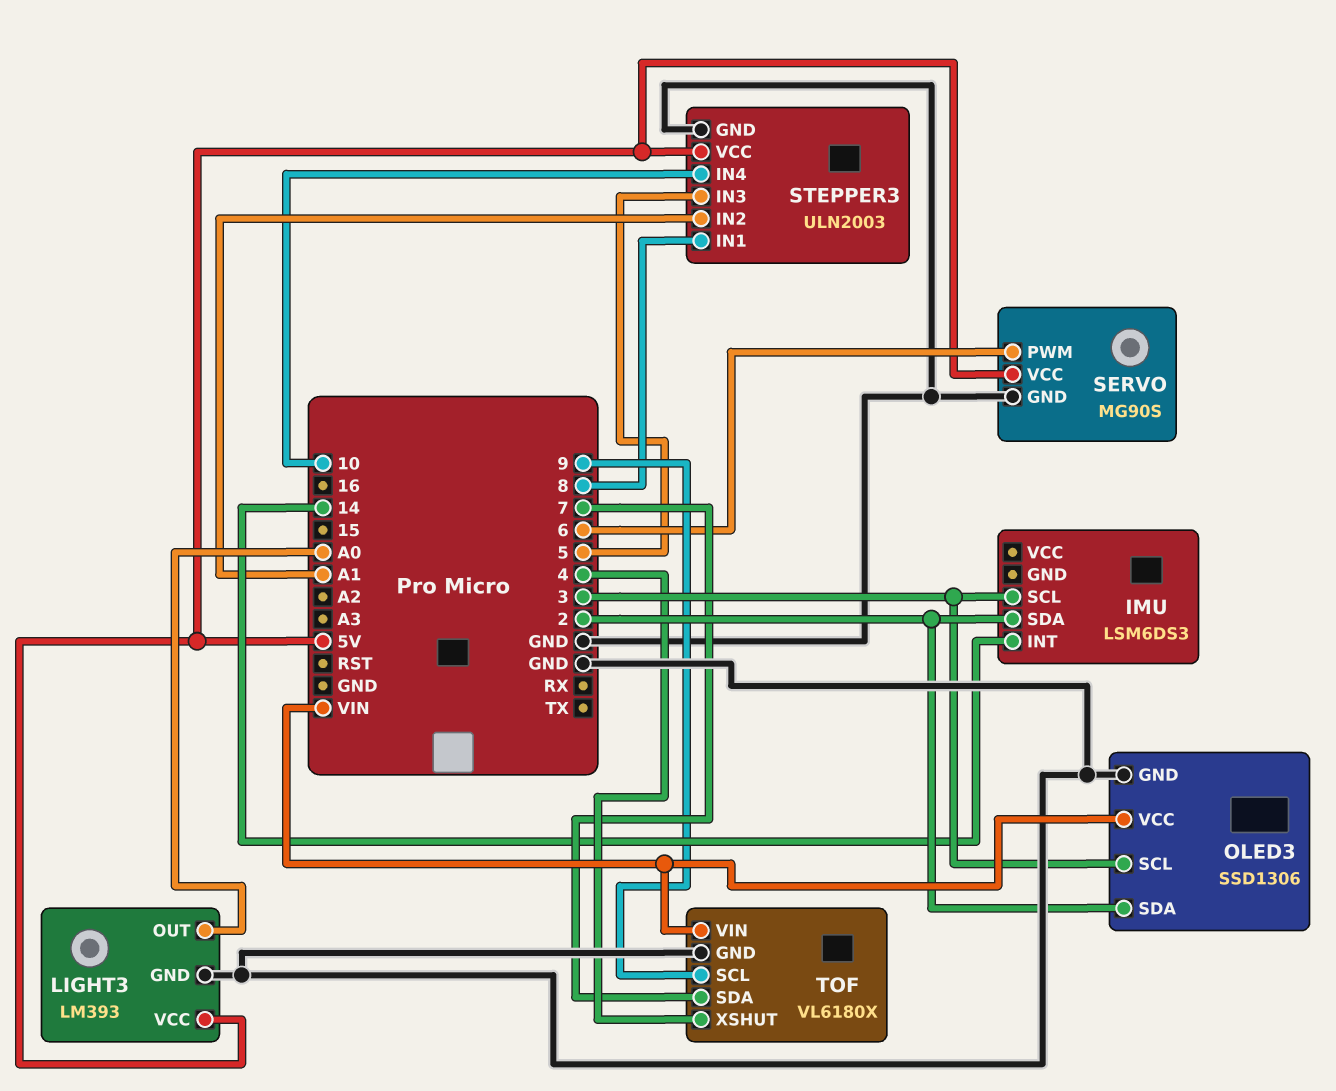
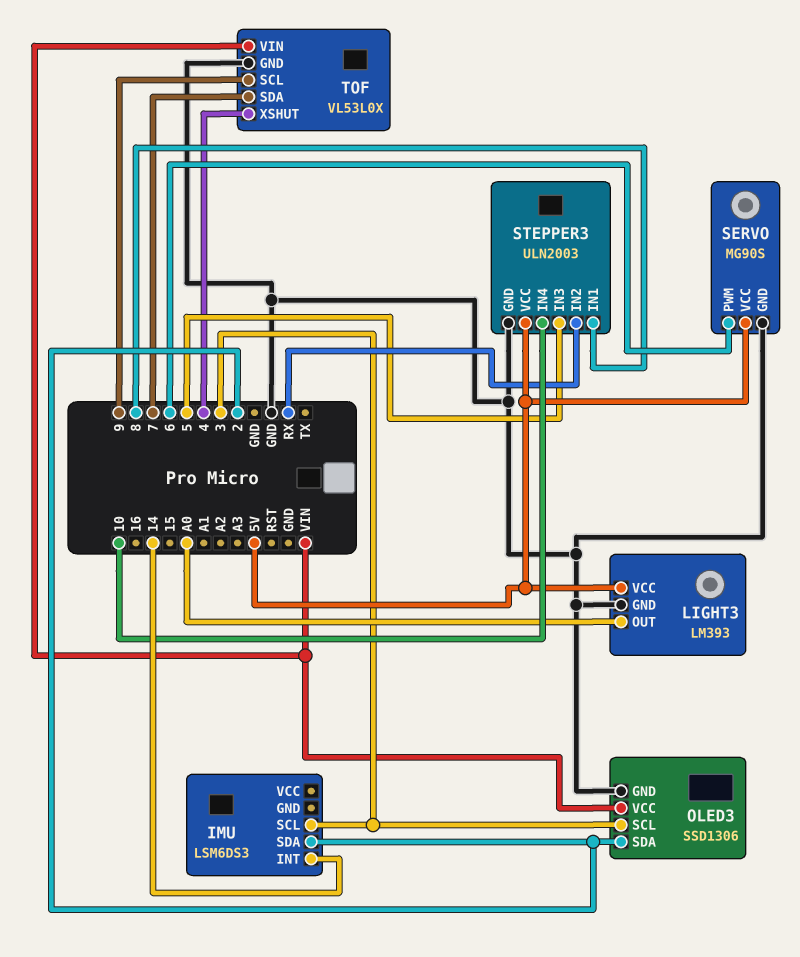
STEPPER3 pin IN2: A1 -> RX
TOF: VL6180X -> VL53L0X

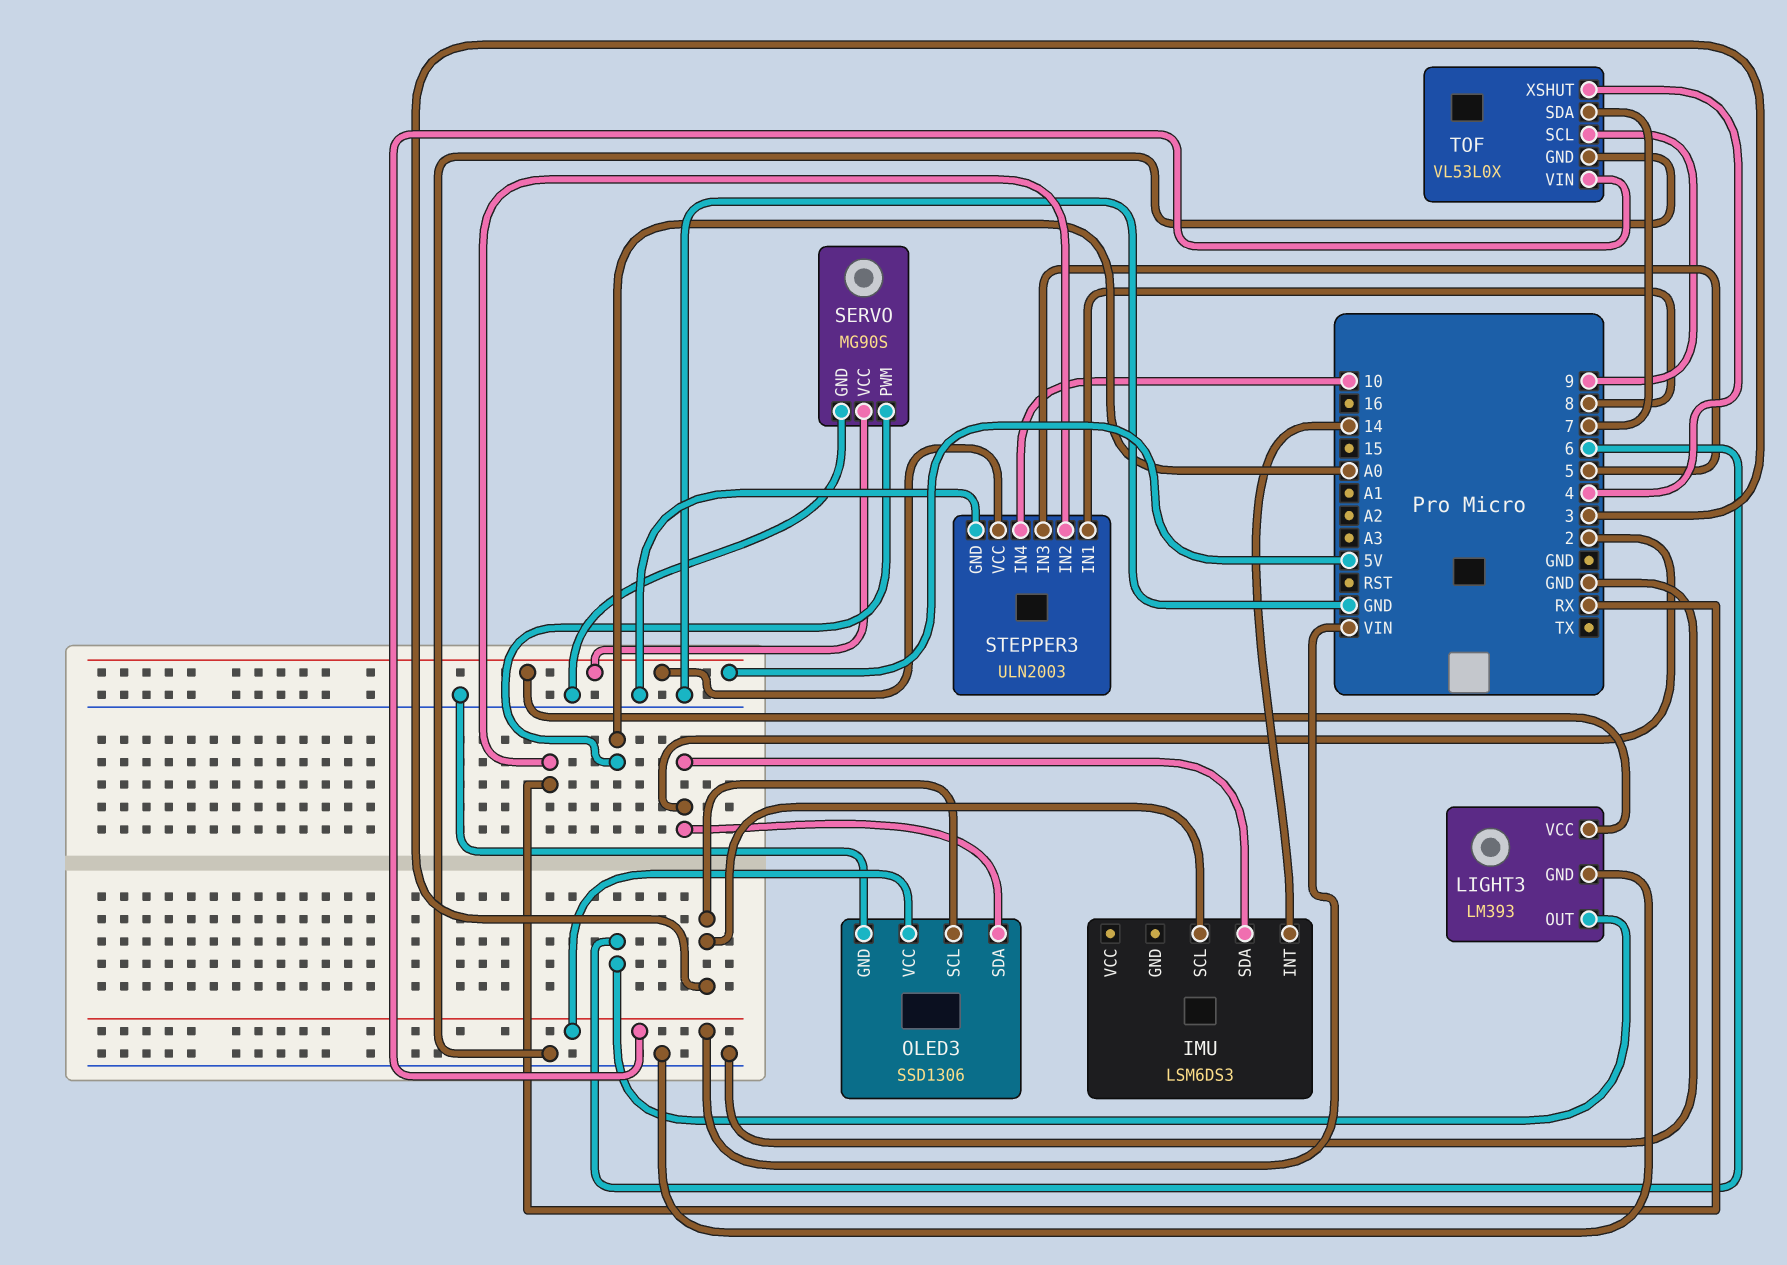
LIGHT3 pin OUT: A0 -> 6
SERVO pin PWM: 6 -> A0

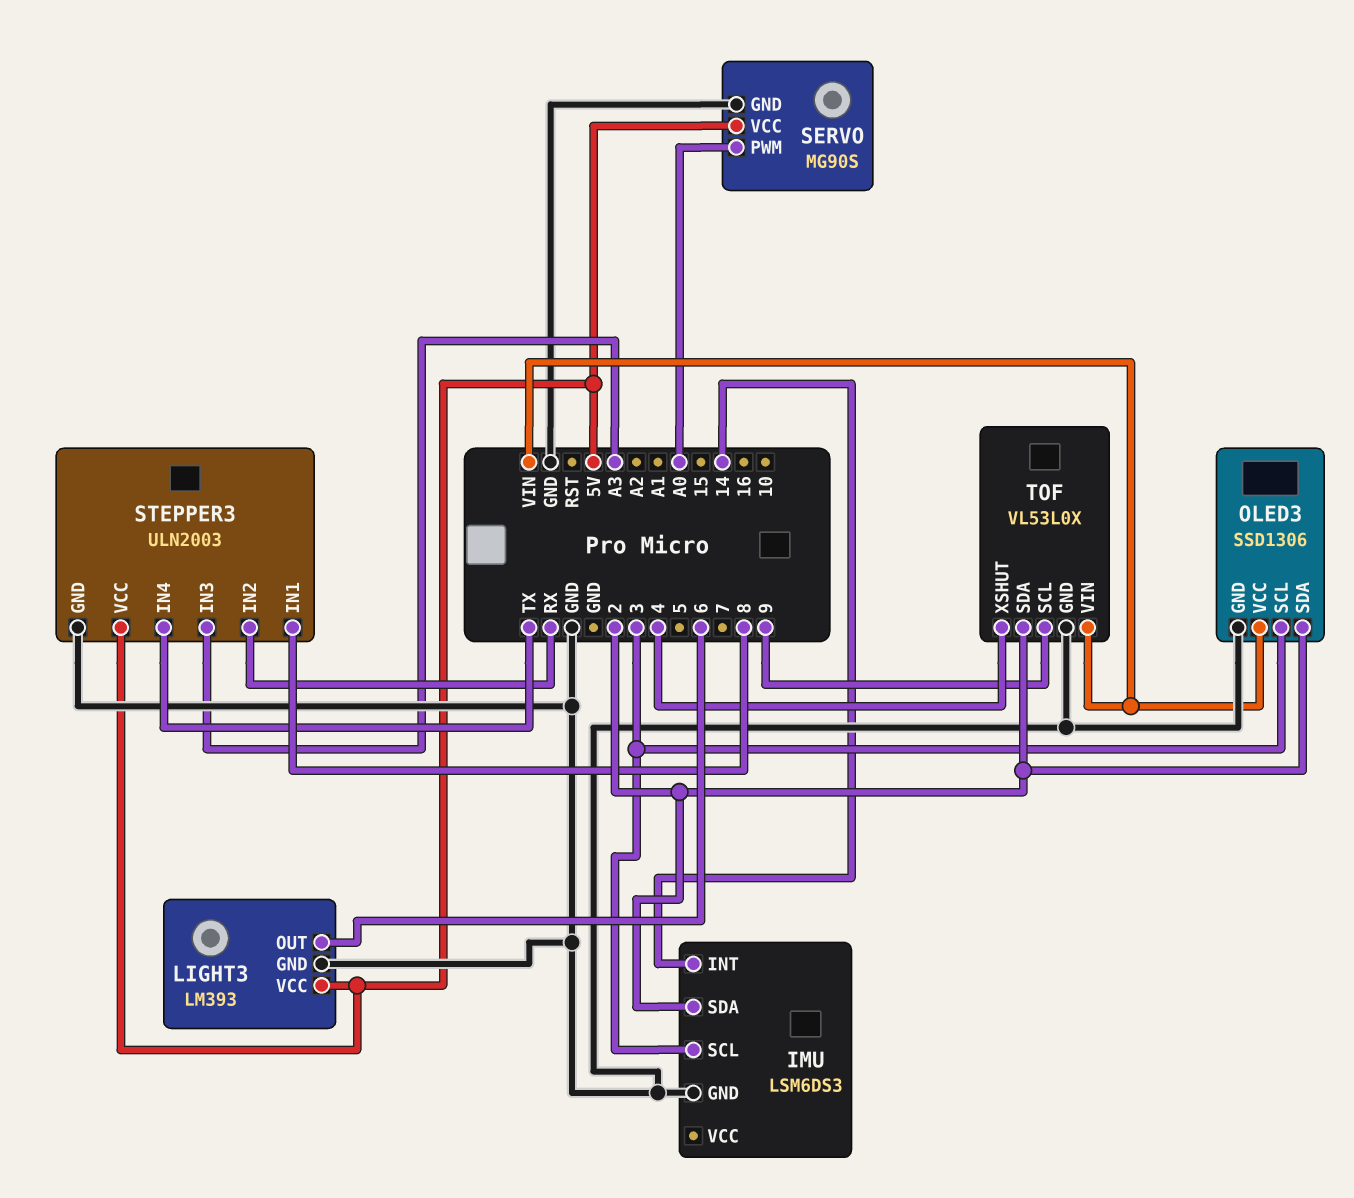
IMU pin GND: none -> GND
STEPPER3 pin IN3: 5 -> A3
STEPPER3 pin IN4: 10 -> TX
TOF pin SDA: 7 -> 2

